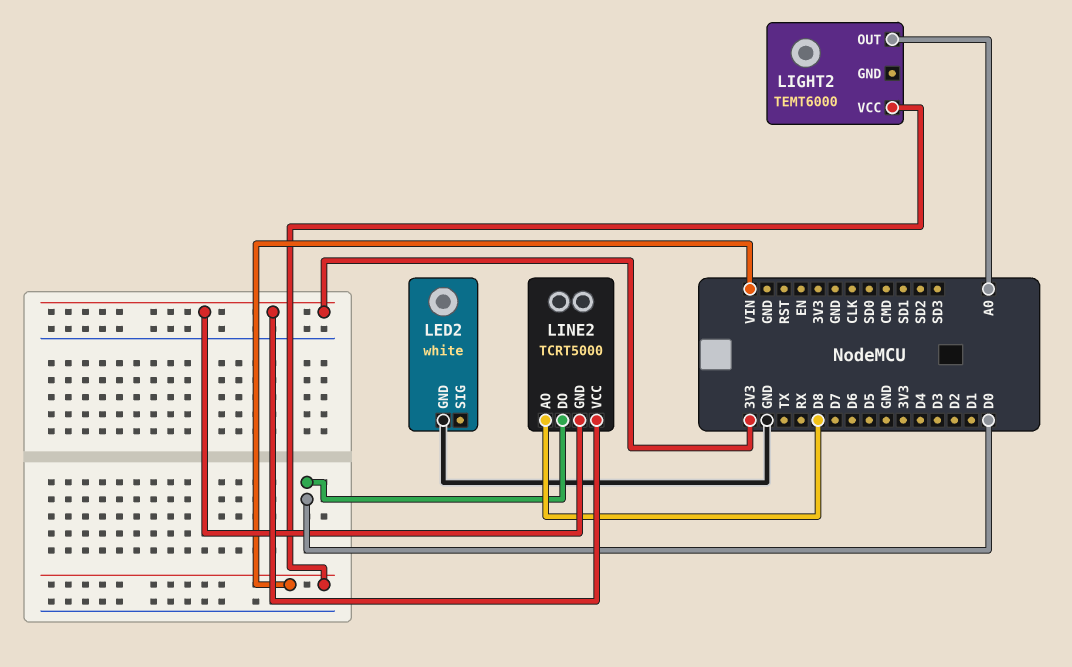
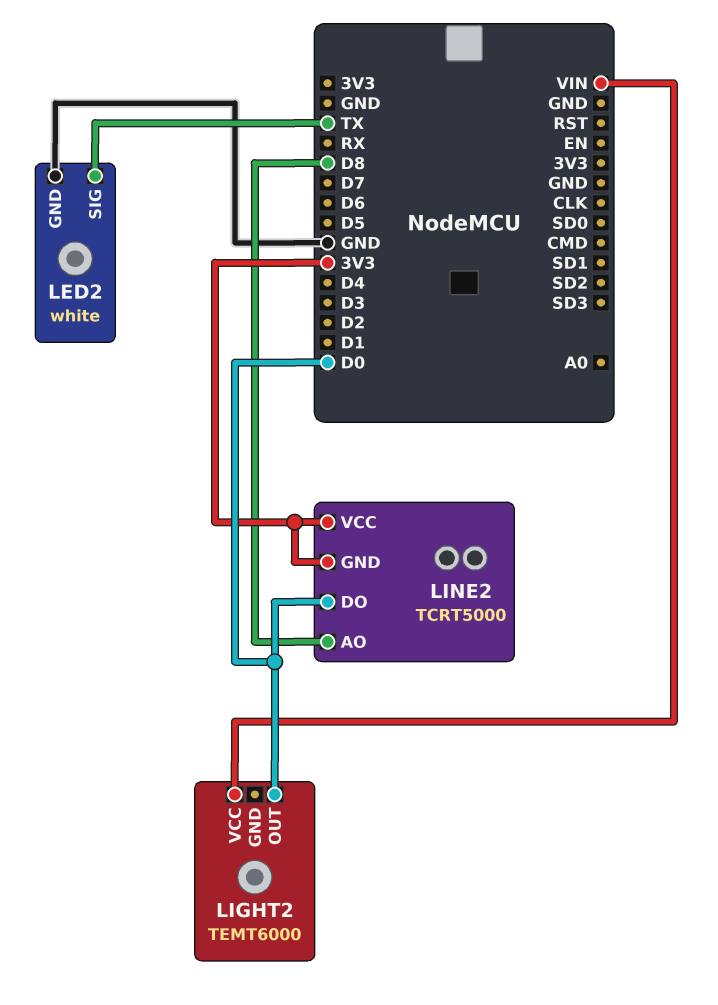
LED2 pin SIG: none -> TX
LIGHT2 pin OUT: A0 -> D0

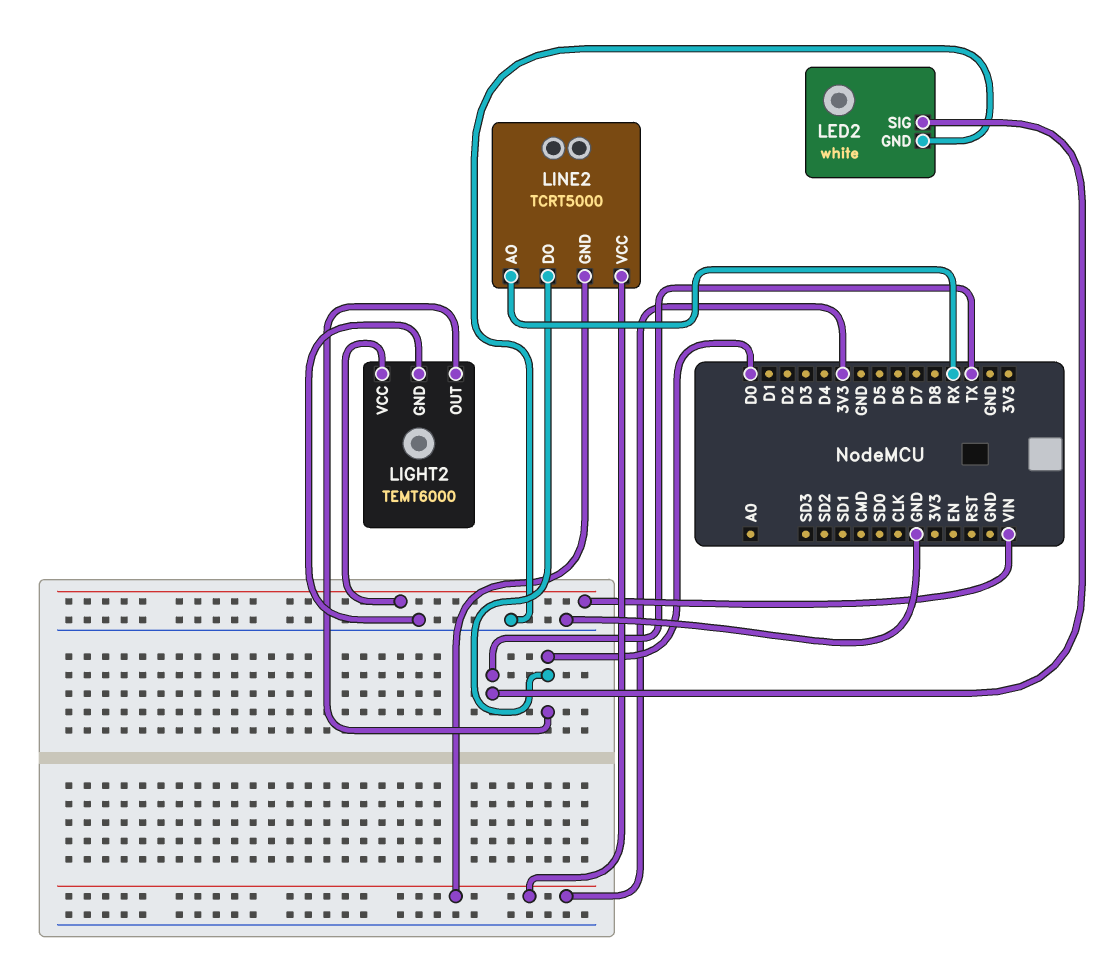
LIGHT2 pin GND: none -> GND
LINE2 pin AO: D8 -> RX

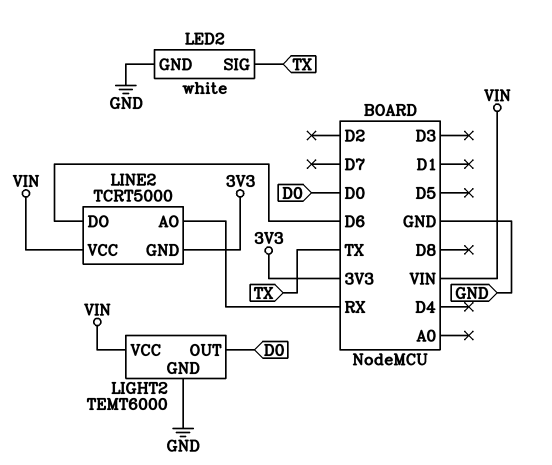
LINE2 pin DO: D0 -> D6
LINE2 pin VCC: 3V3 -> VIN

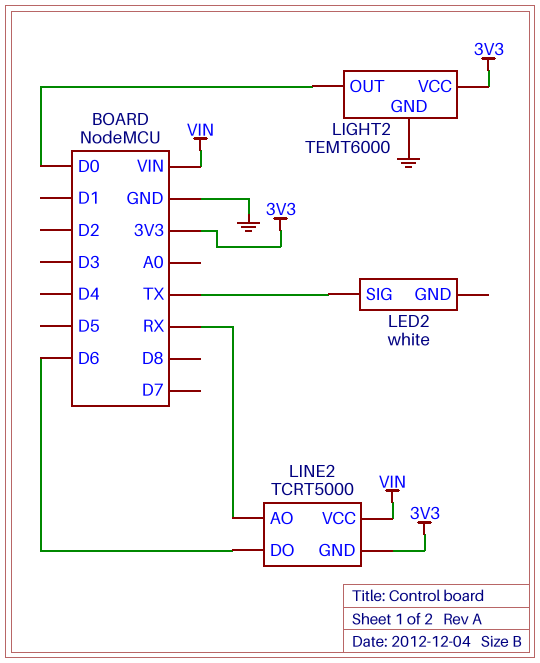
LED2 pin GND: GND -> none
LIGHT2 pin VCC: VIN -> 3V3

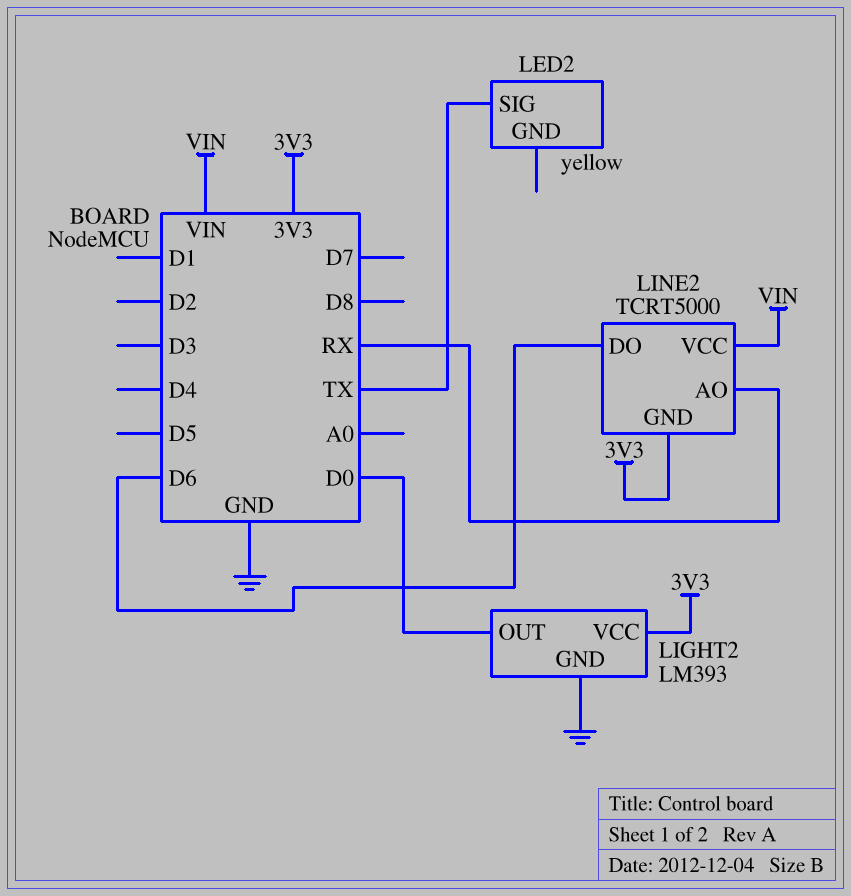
LED2: white -> yellow
LIGHT2: TEMT6000 -> LM393

